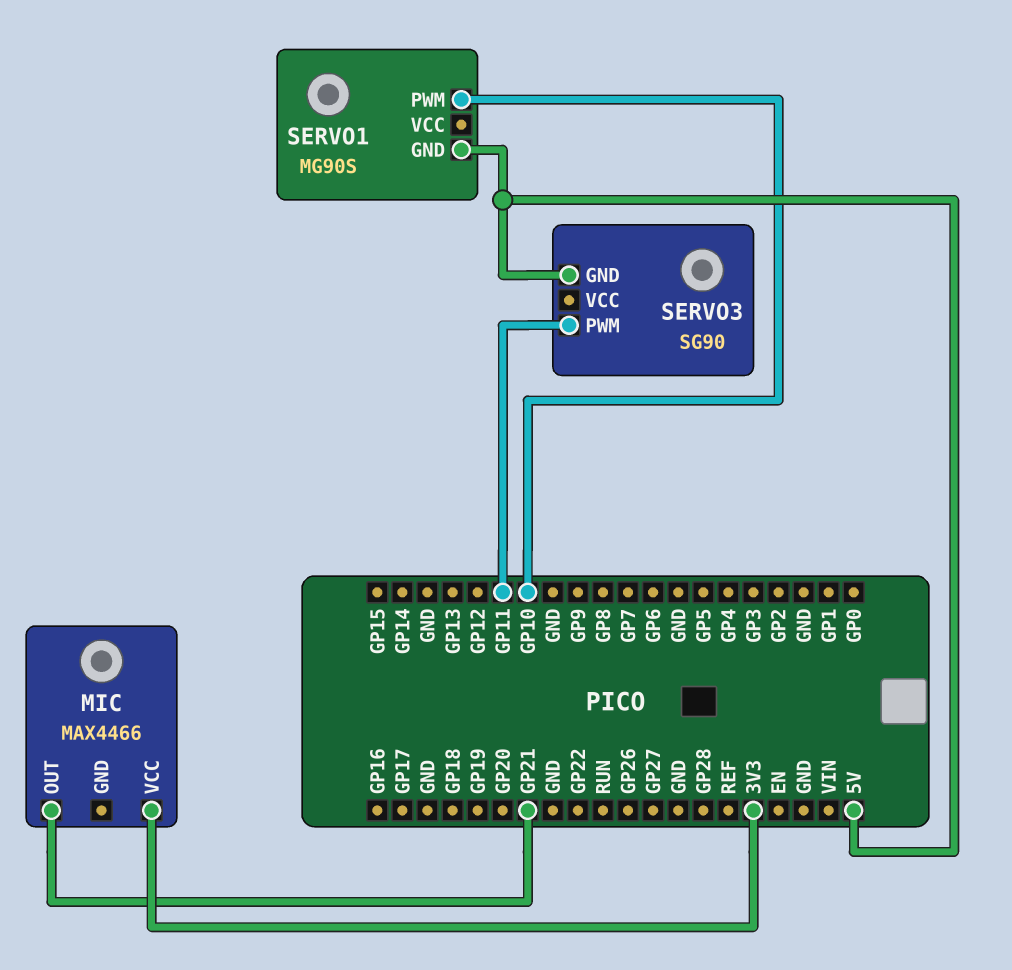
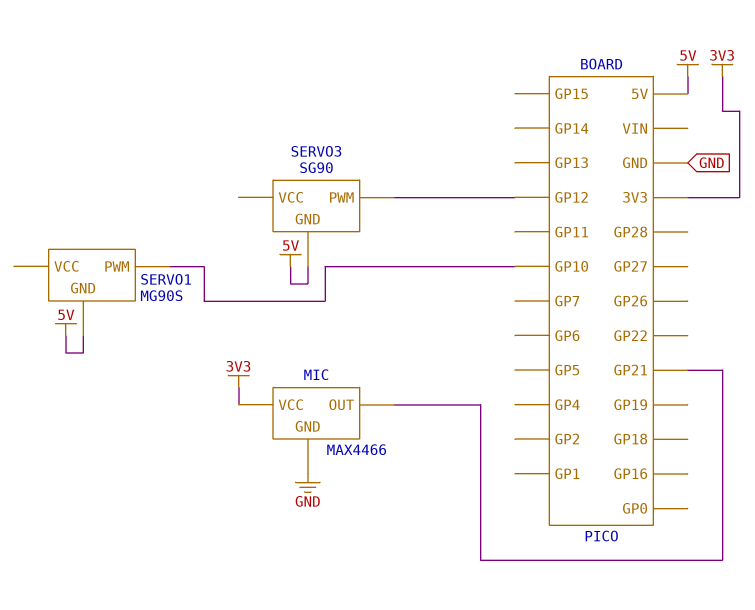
MIC pin GND: none -> GND
SERVO3 pin PWM: GP11 -> GP12

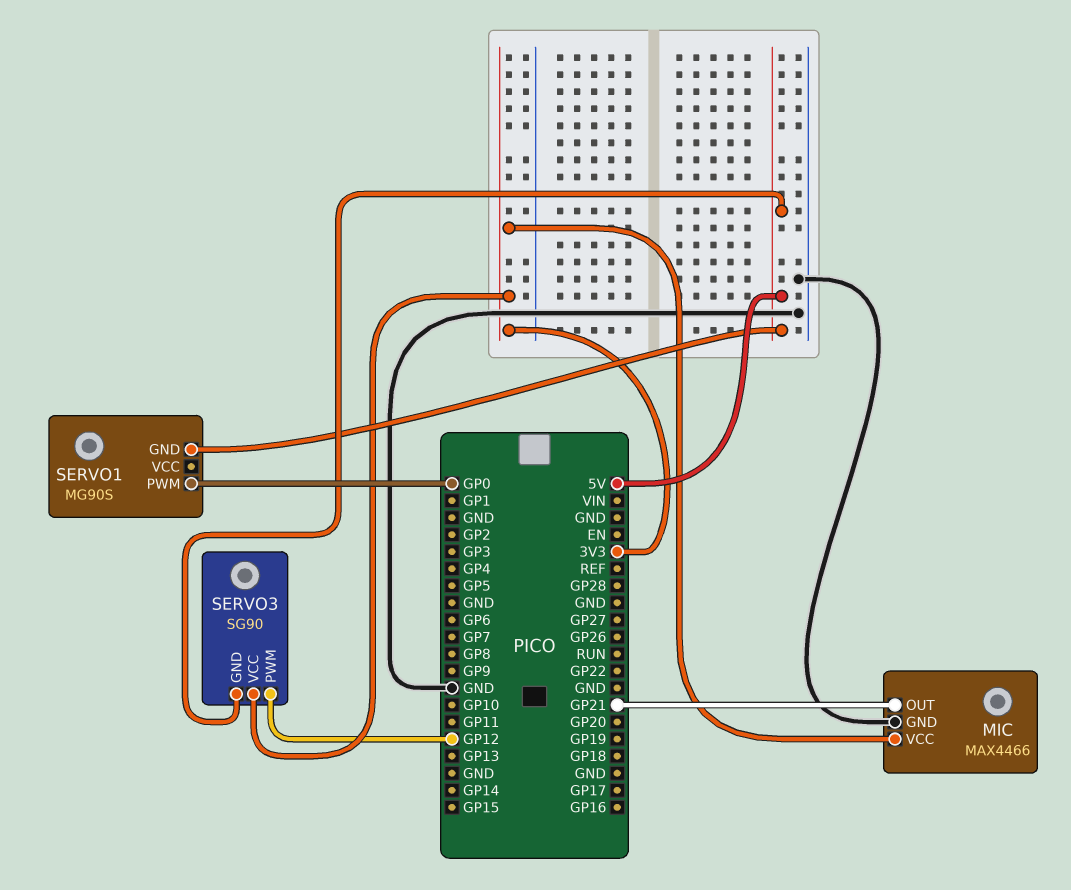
SERVO1 pin PWM: GP10 -> GP0
SERVO3 pin VCC: none -> 3V3

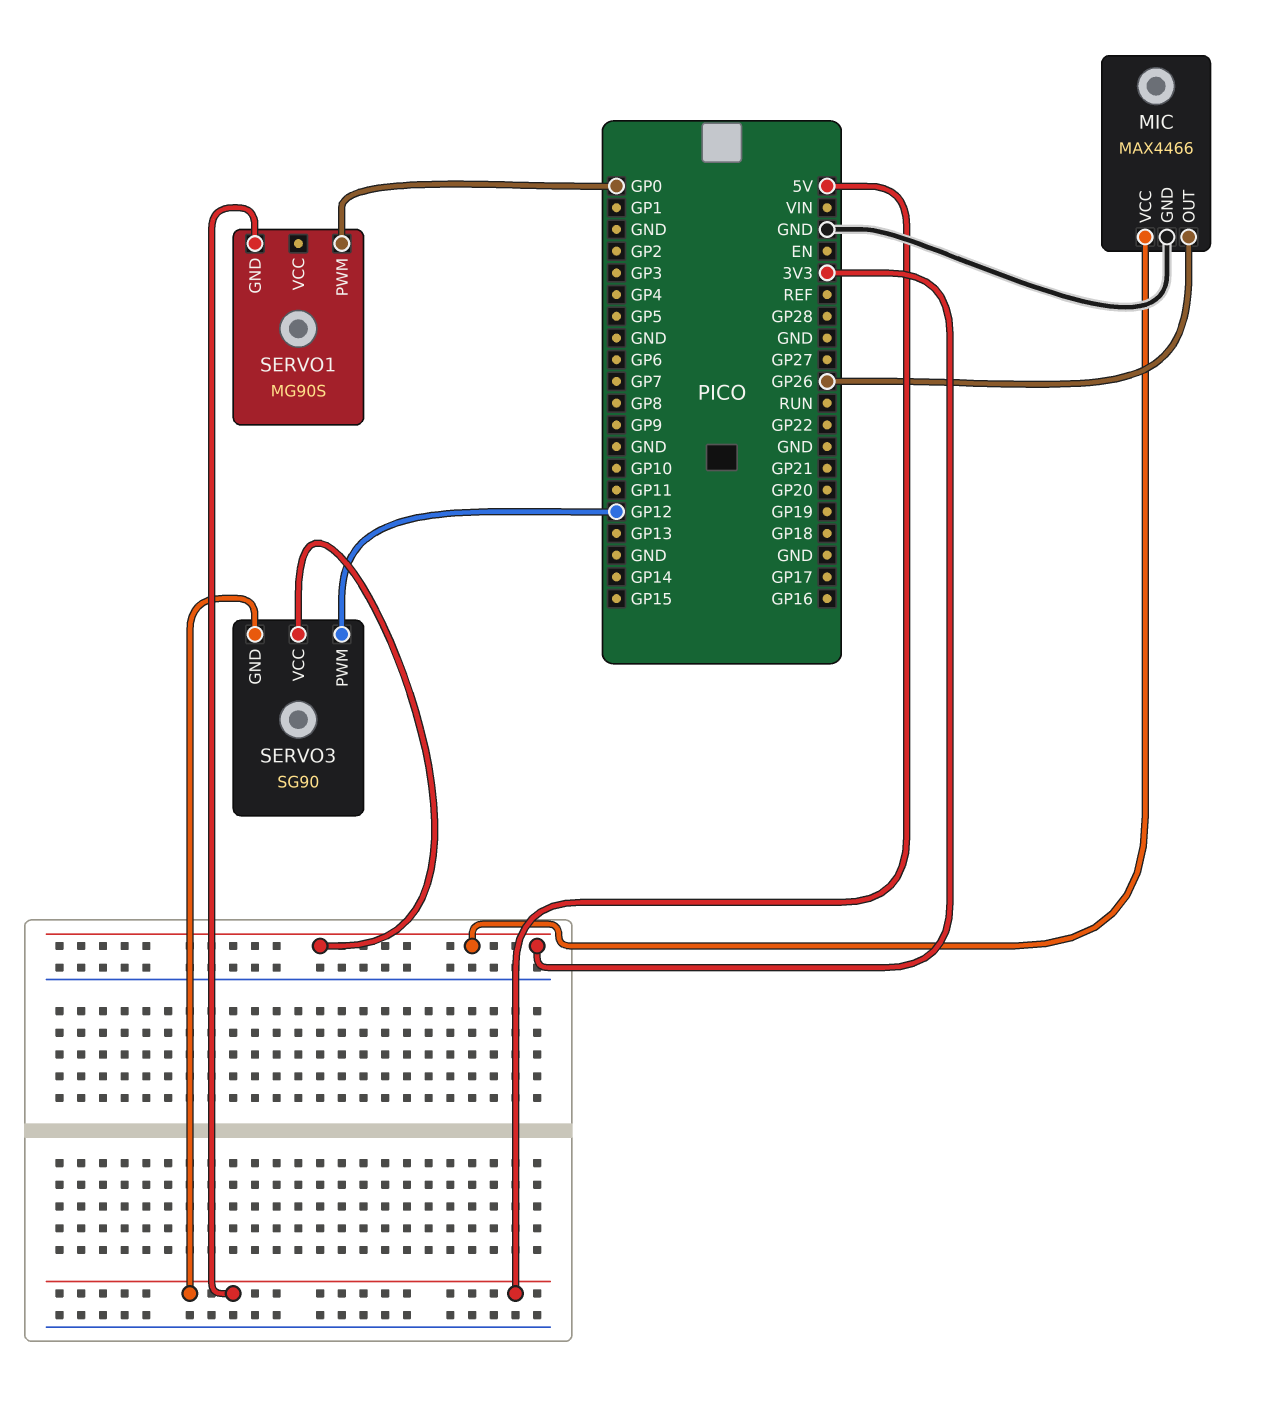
MIC pin OUT: GP21 -> GP26

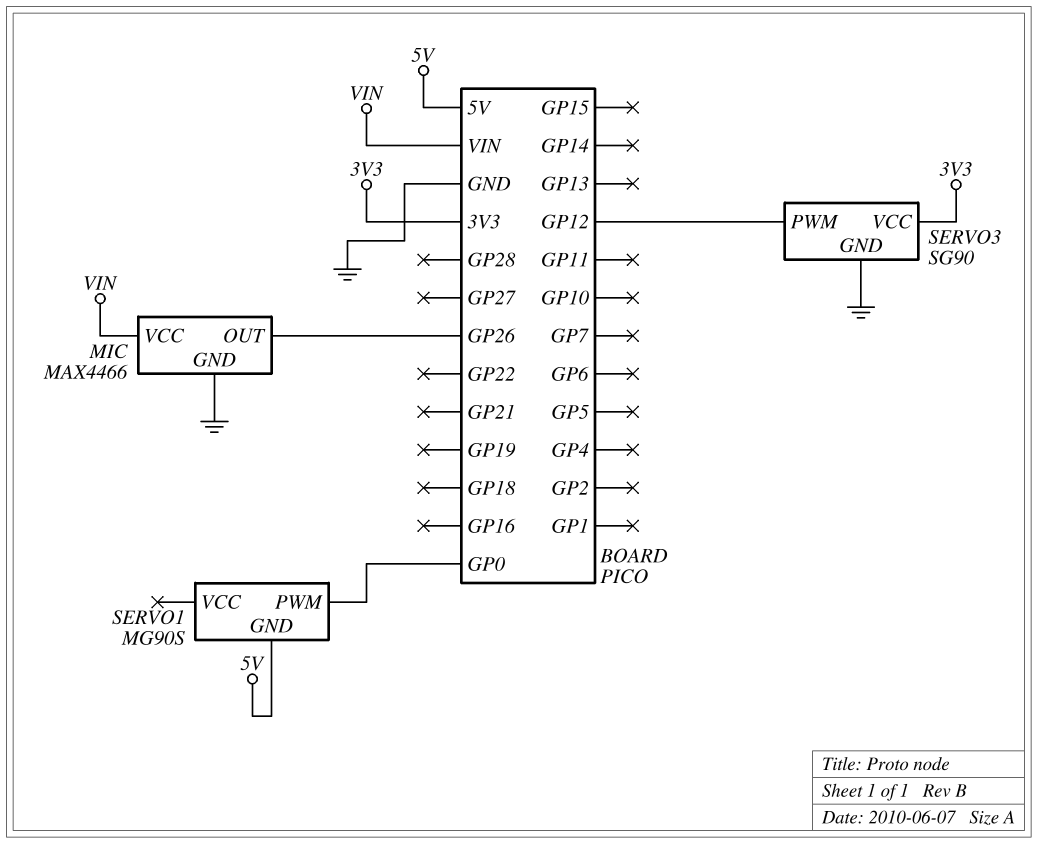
MIC pin VCC: 3V3 -> VIN
SERVO3 pin GND: 5V -> GND

